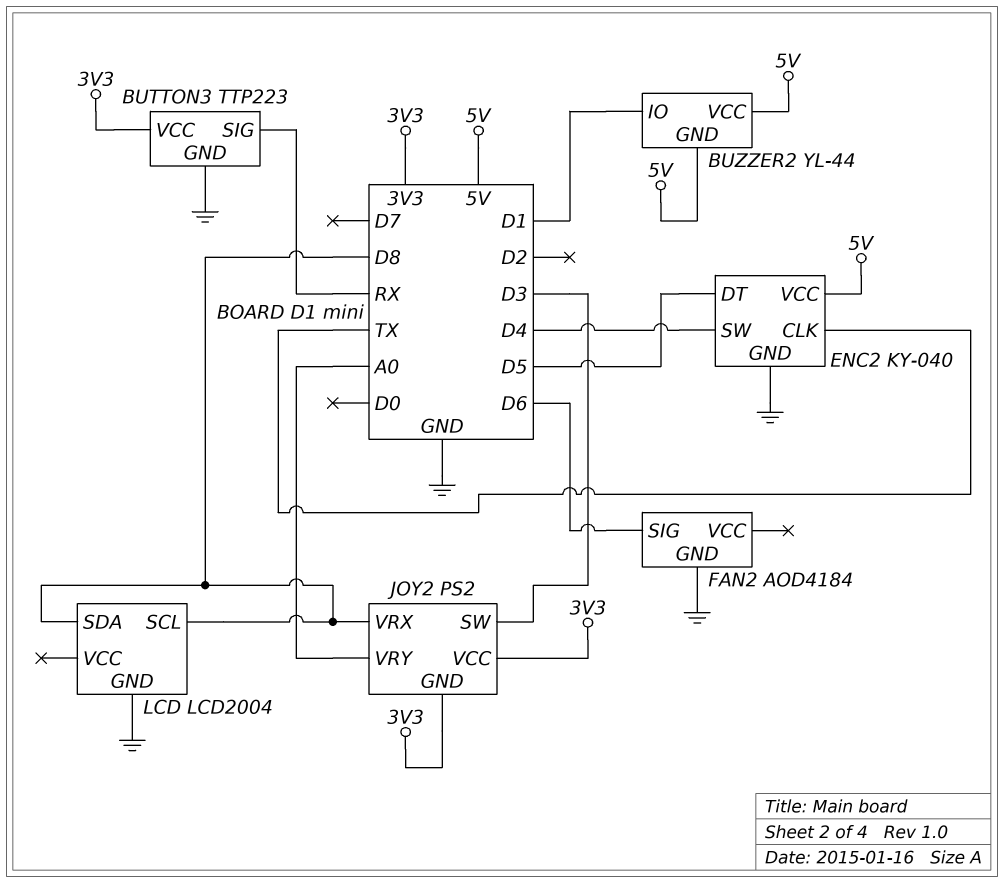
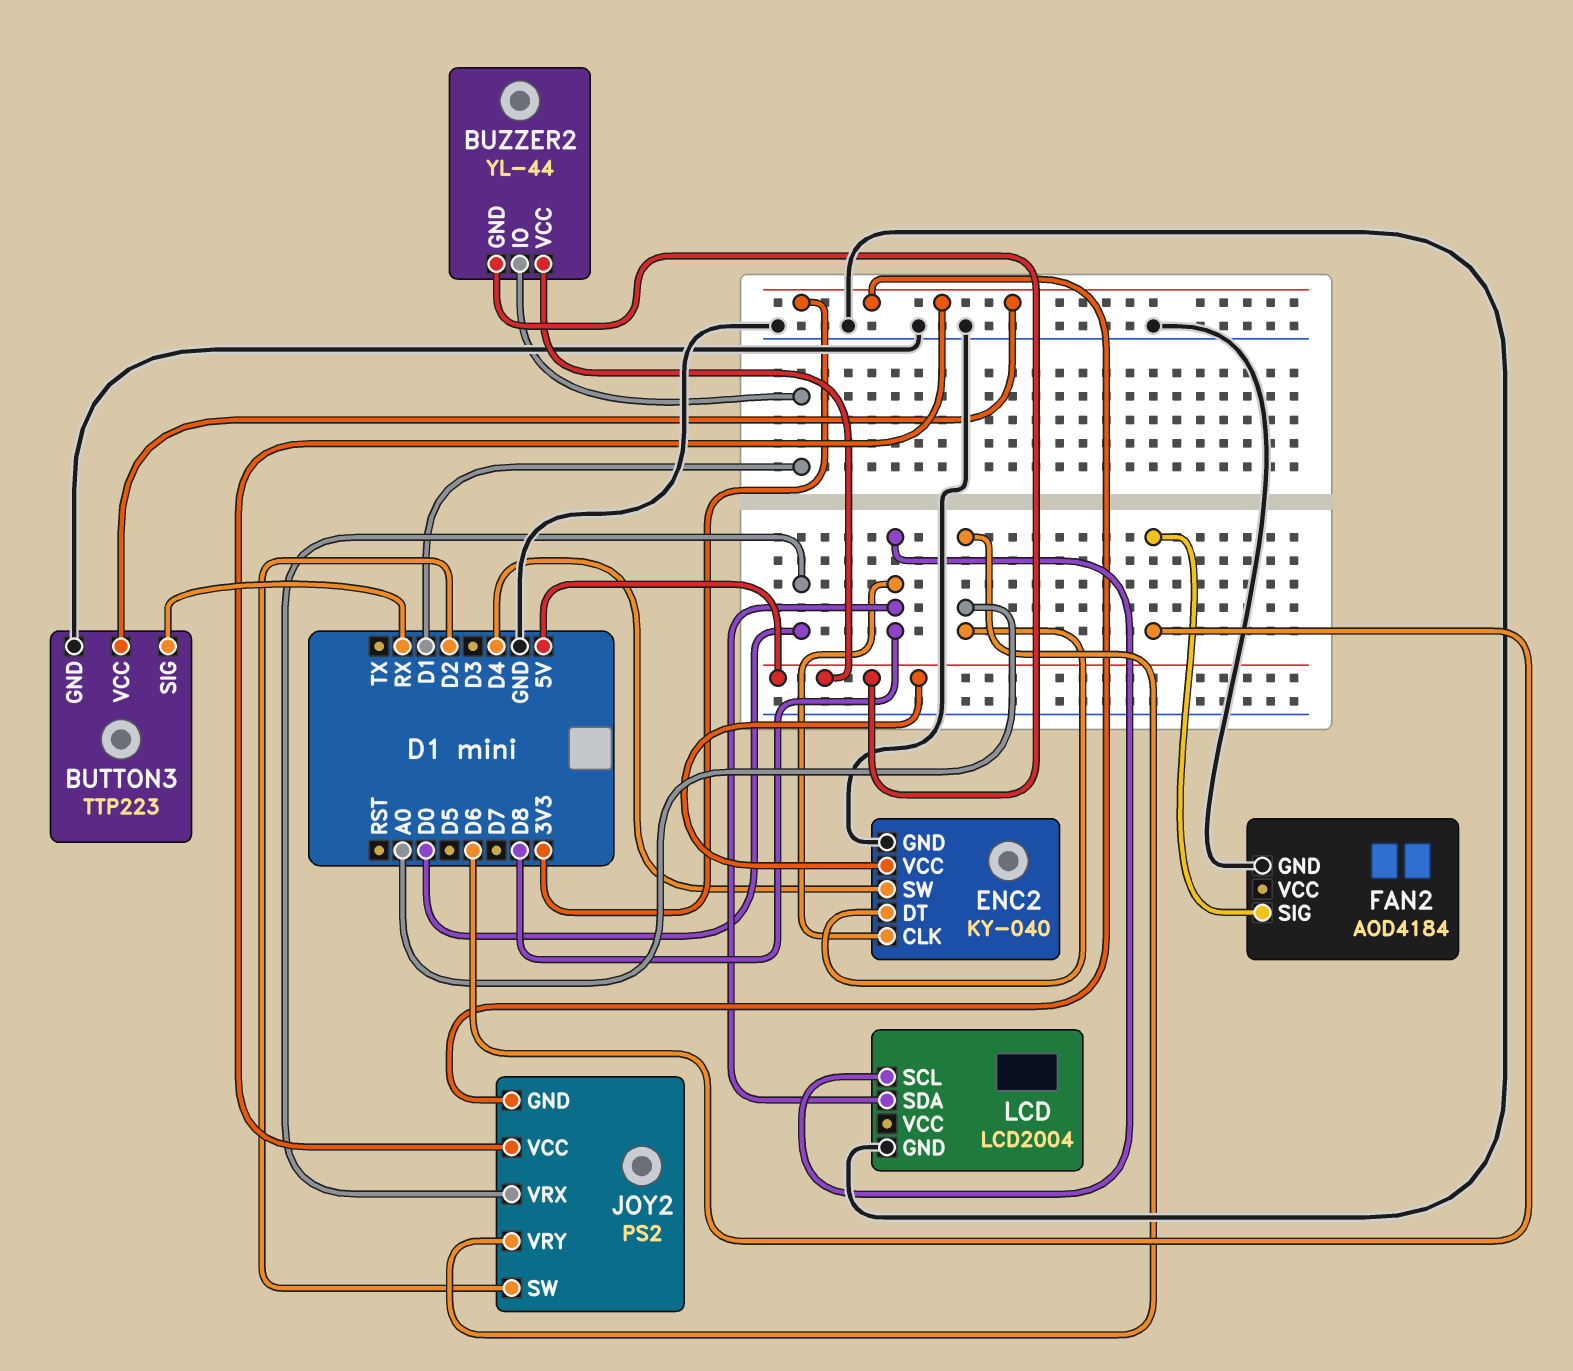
ENC2 pin CLK: TX -> D8
ENC2 pin DT: D5 -> A0
JOY2 pin SW: D3 -> D2
JOY2 pin VRX: D8 -> D0

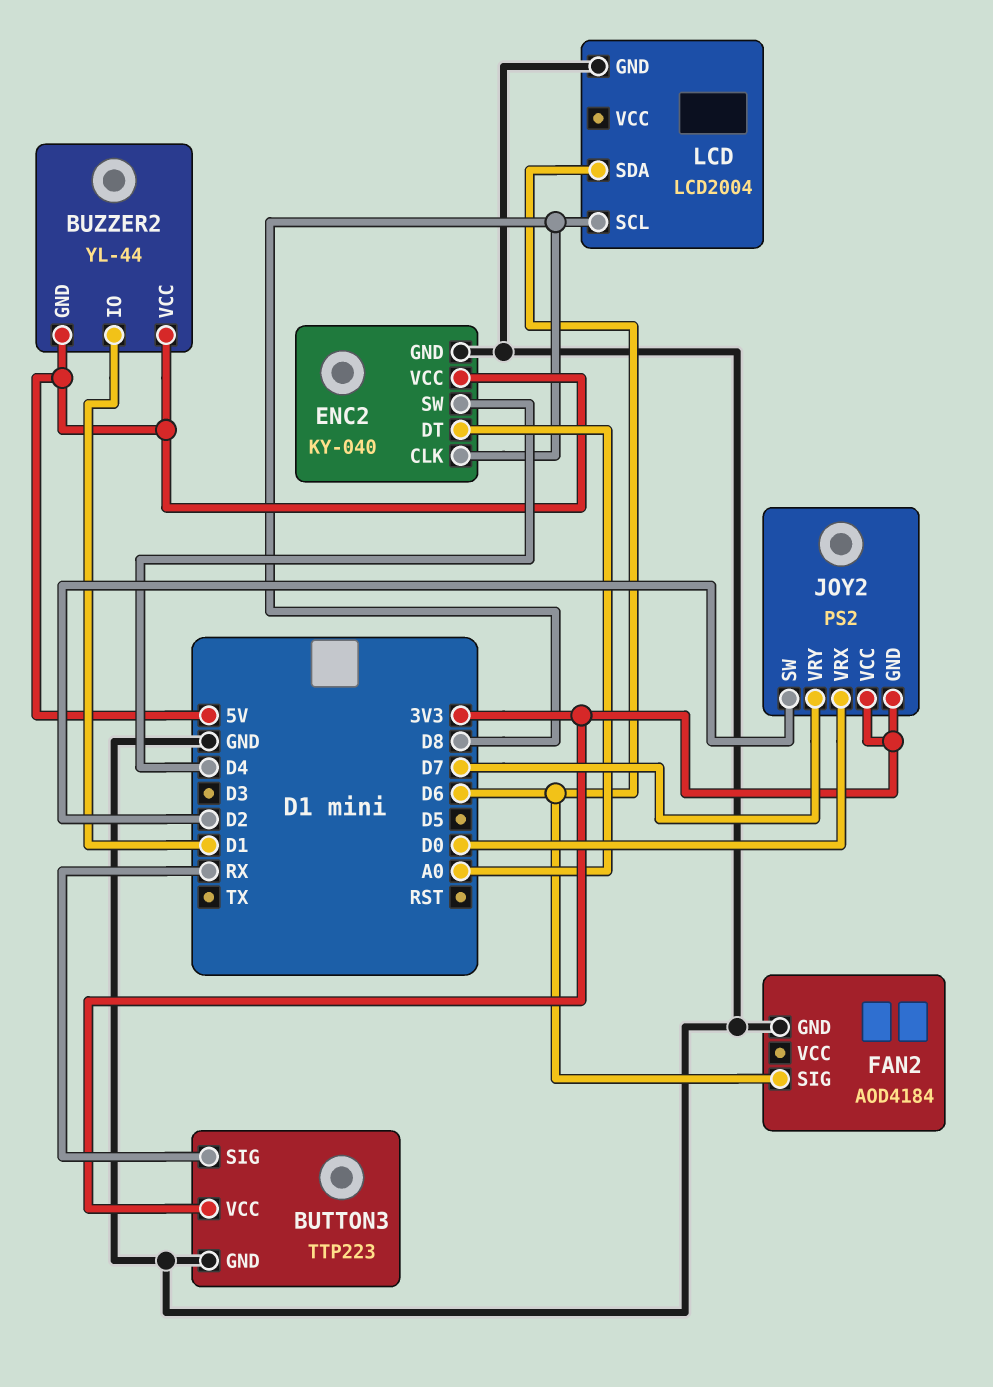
JOY2 pin VRY: A0 -> D7
LCD pin SDA: D8 -> D6

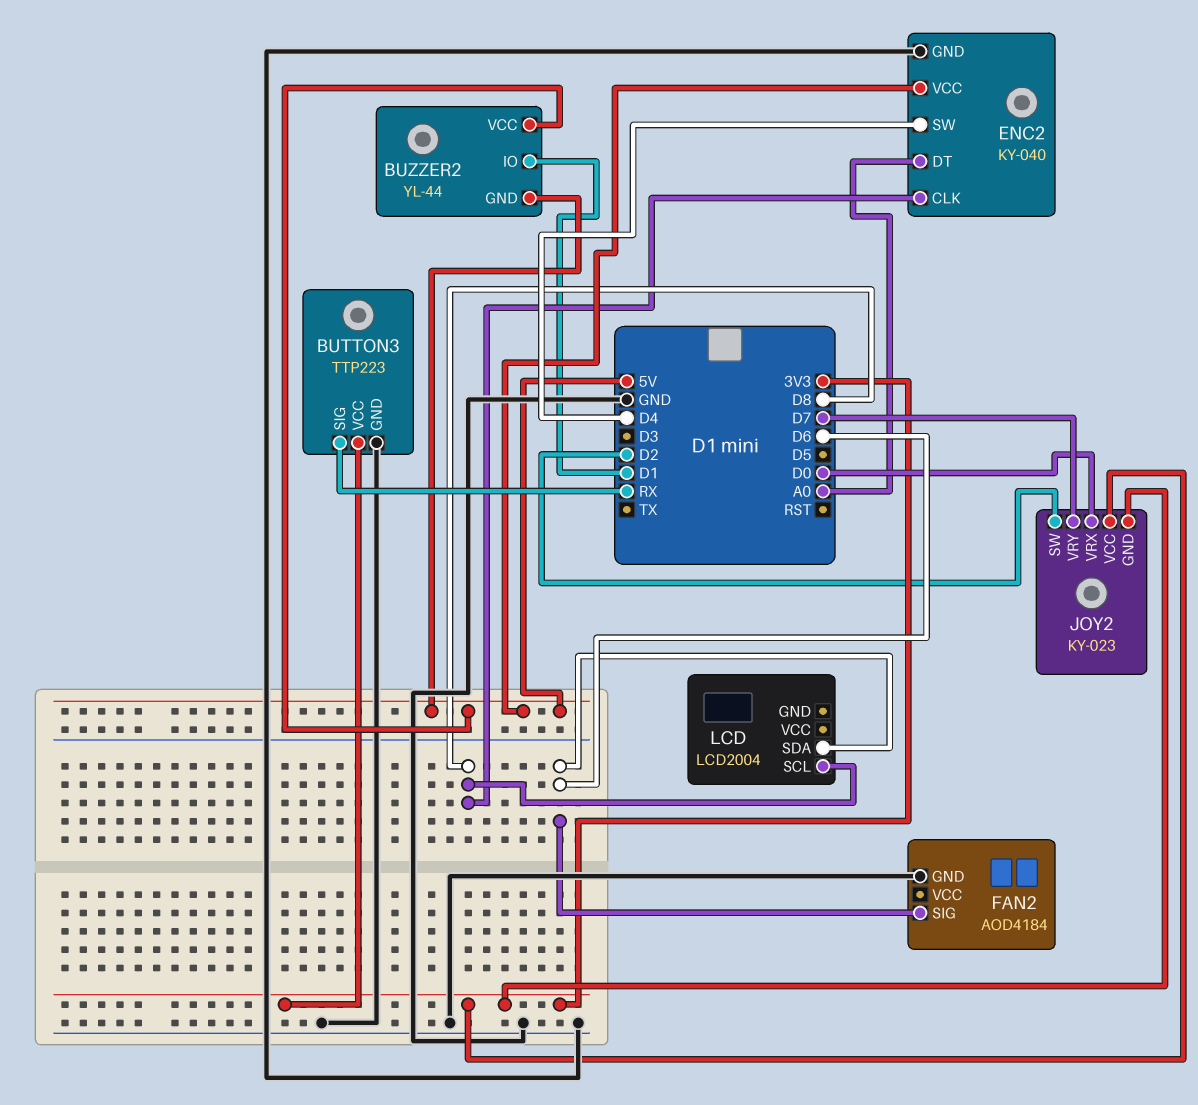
JOY2: PS2 -> KY-023
LCD pin GND: GND -> none

